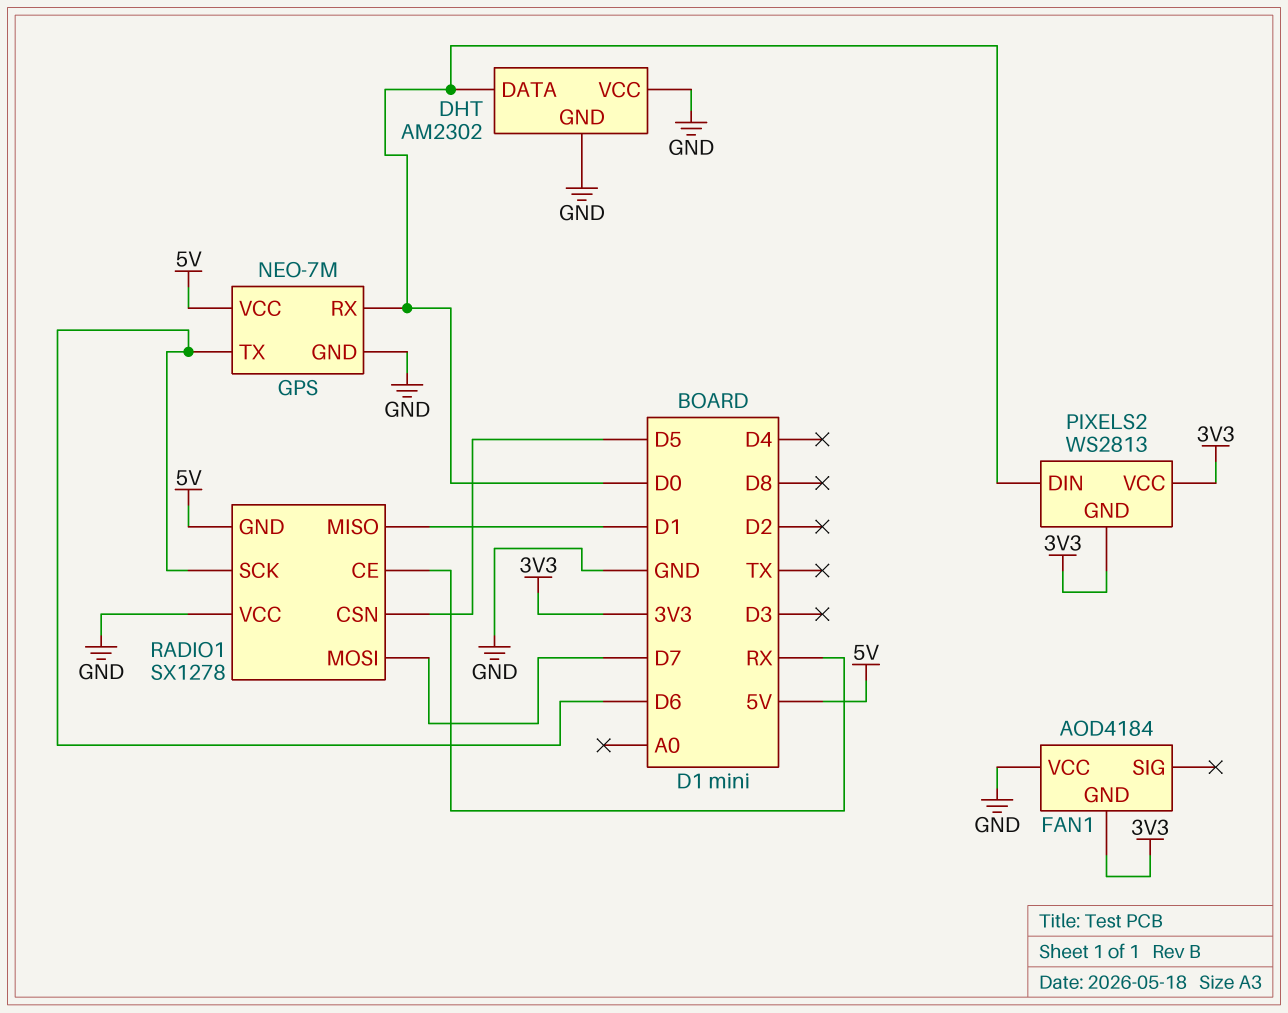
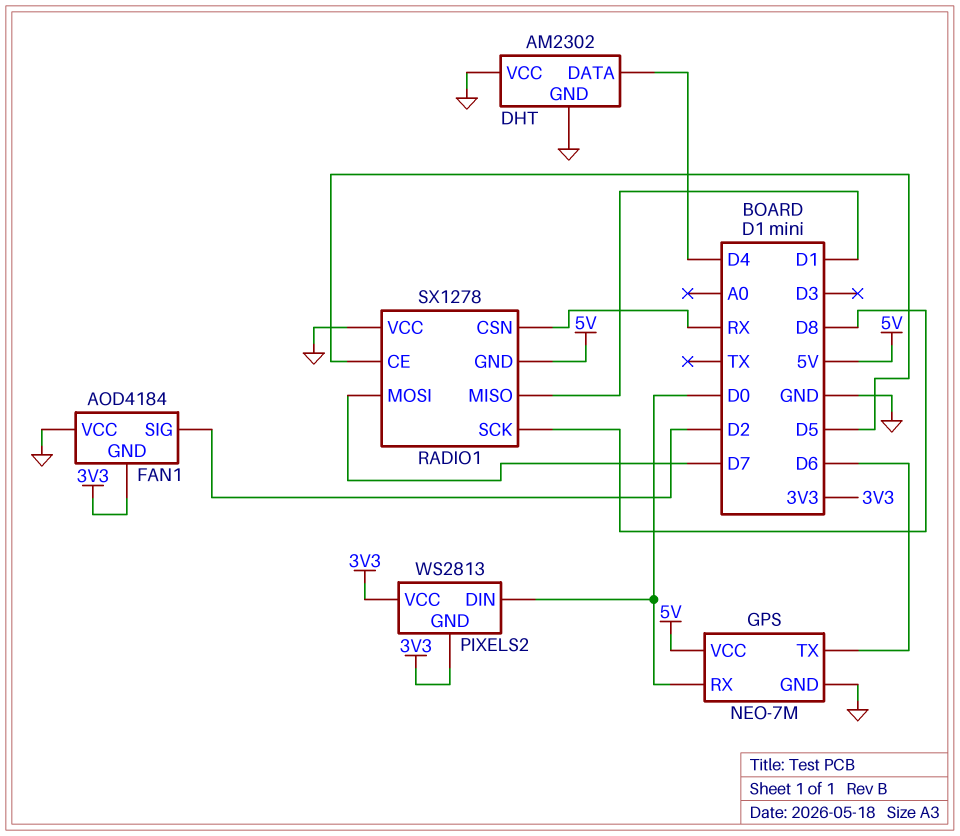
DHT pin DATA: D0 -> D4
FAN1 pin SIG: none -> D2
RADIO1 pin CE: RX -> D5
RADIO1 pin CSN: D5 -> RX
RADIO1 pin SCK: D6 -> D8

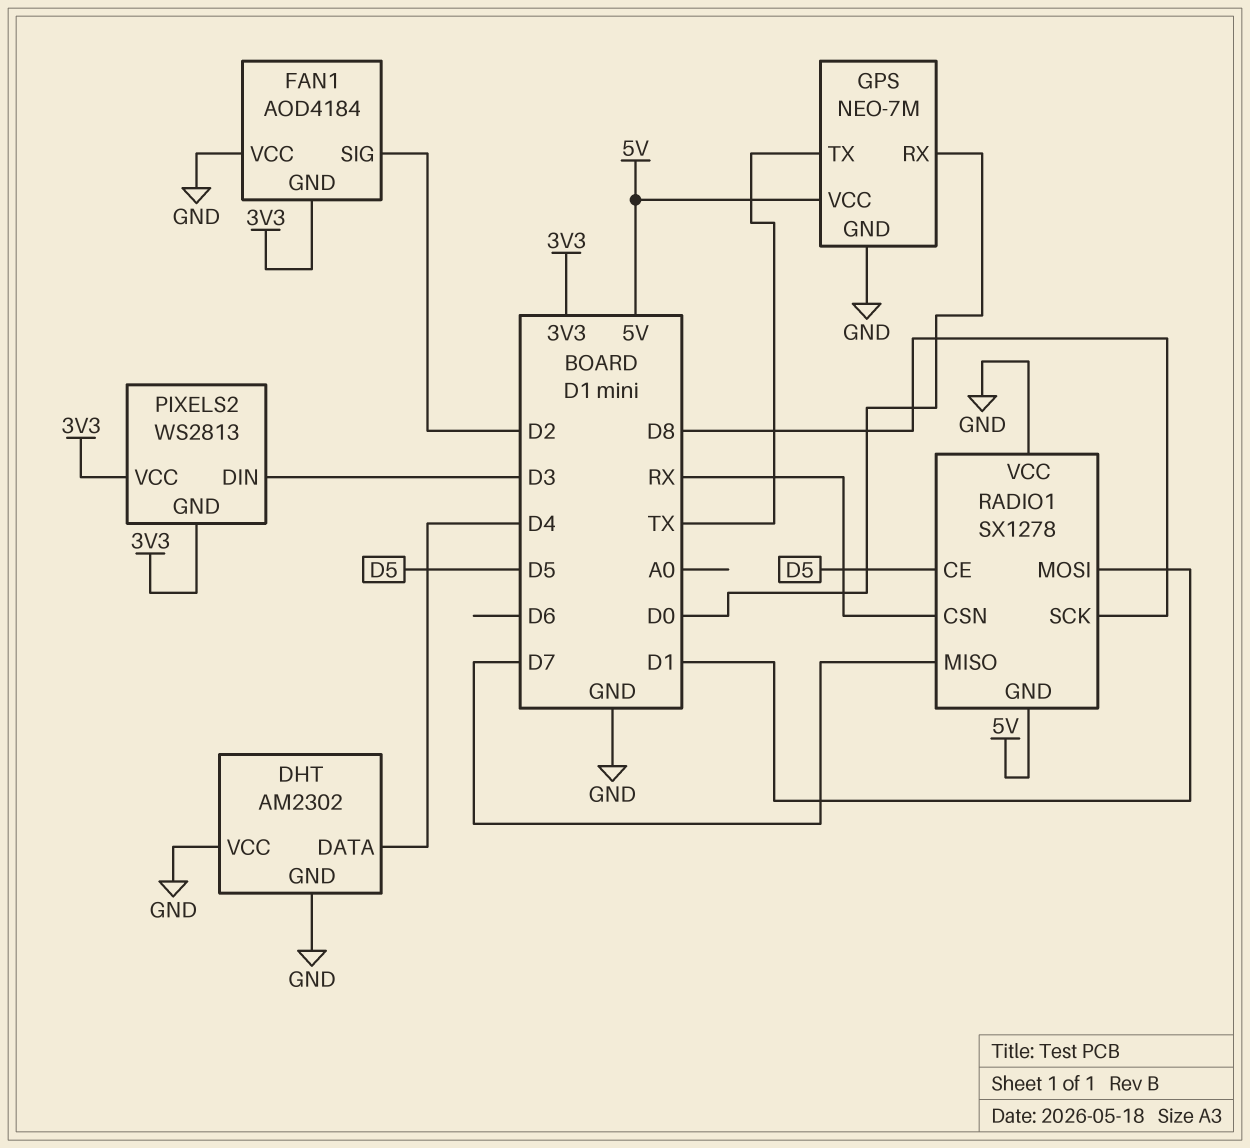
GPS pin TX: D6 -> TX
PIXELS2 pin DIN: D0 -> D3
RADIO1 pin MISO: D1 -> D7
RADIO1 pin MOSI: D7 -> D1

